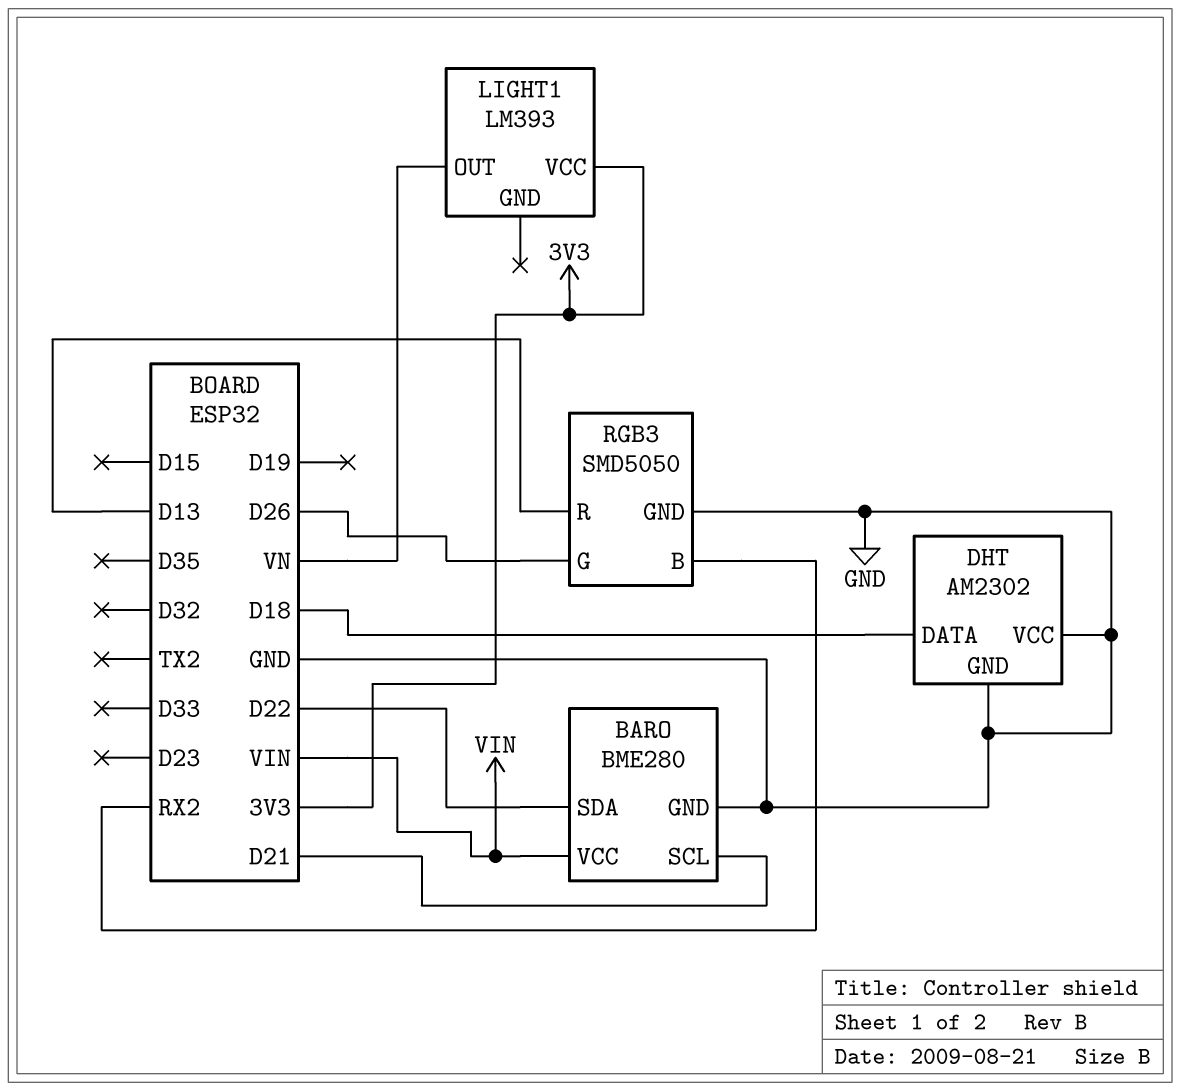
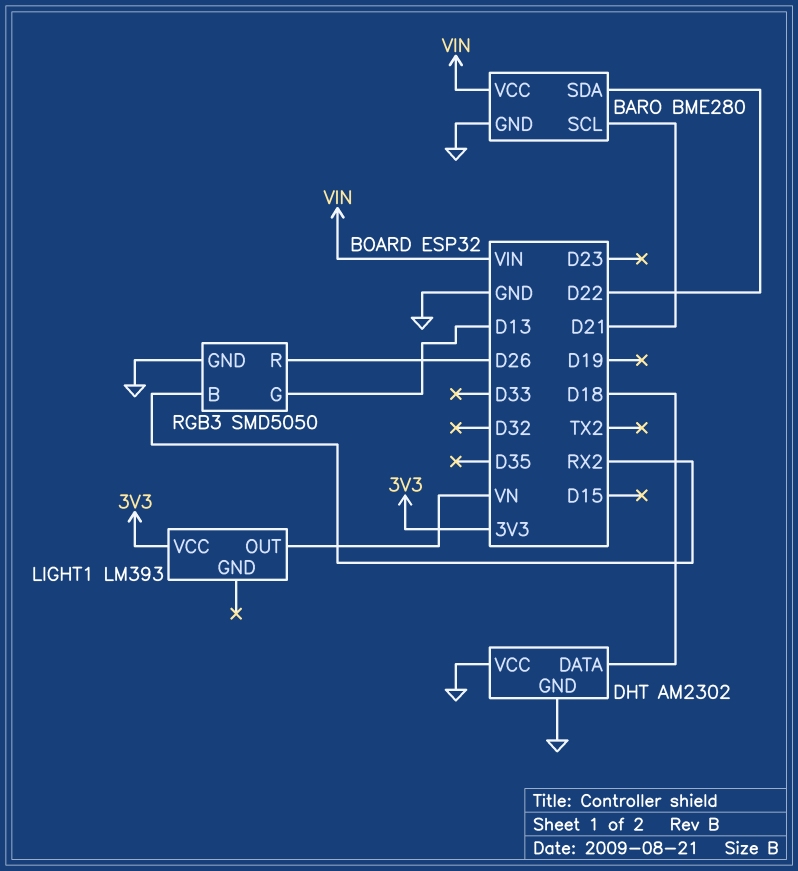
RGB3 pin G: D26 -> D13
RGB3 pin R: D13 -> D26

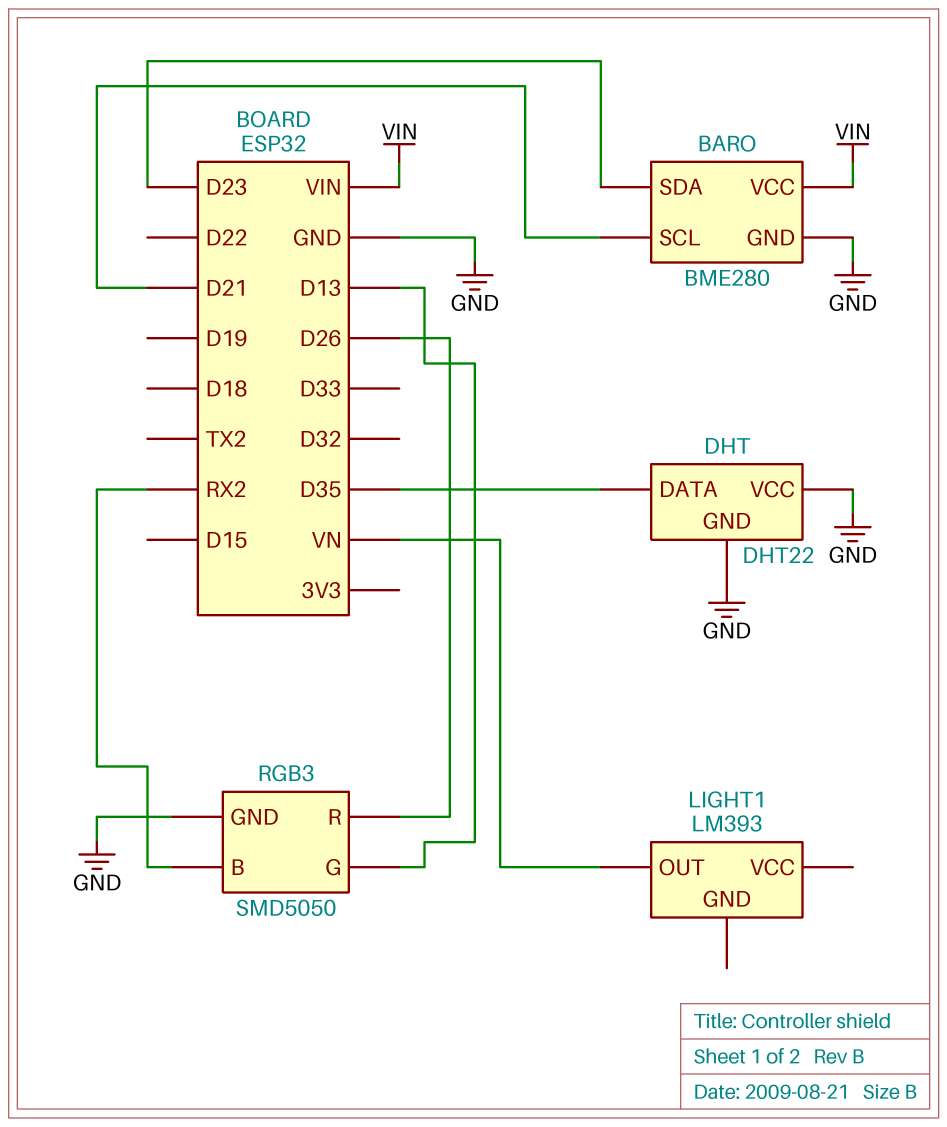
BARO pin SDA: D22 -> D23
DHT: AM2302 -> DHT22
DHT pin DATA: D18 -> D35
LIGHT1 pin VCC: 3V3 -> none

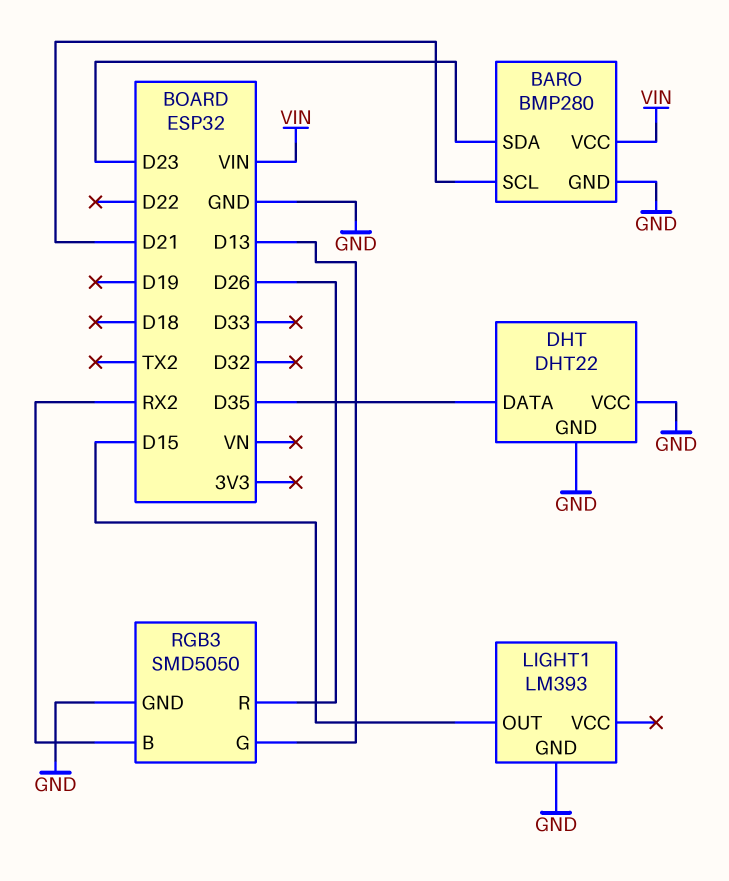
BARO: BME280 -> BMP280
LIGHT1 pin GND: none -> GND
LIGHT1 pin OUT: VN -> D15

